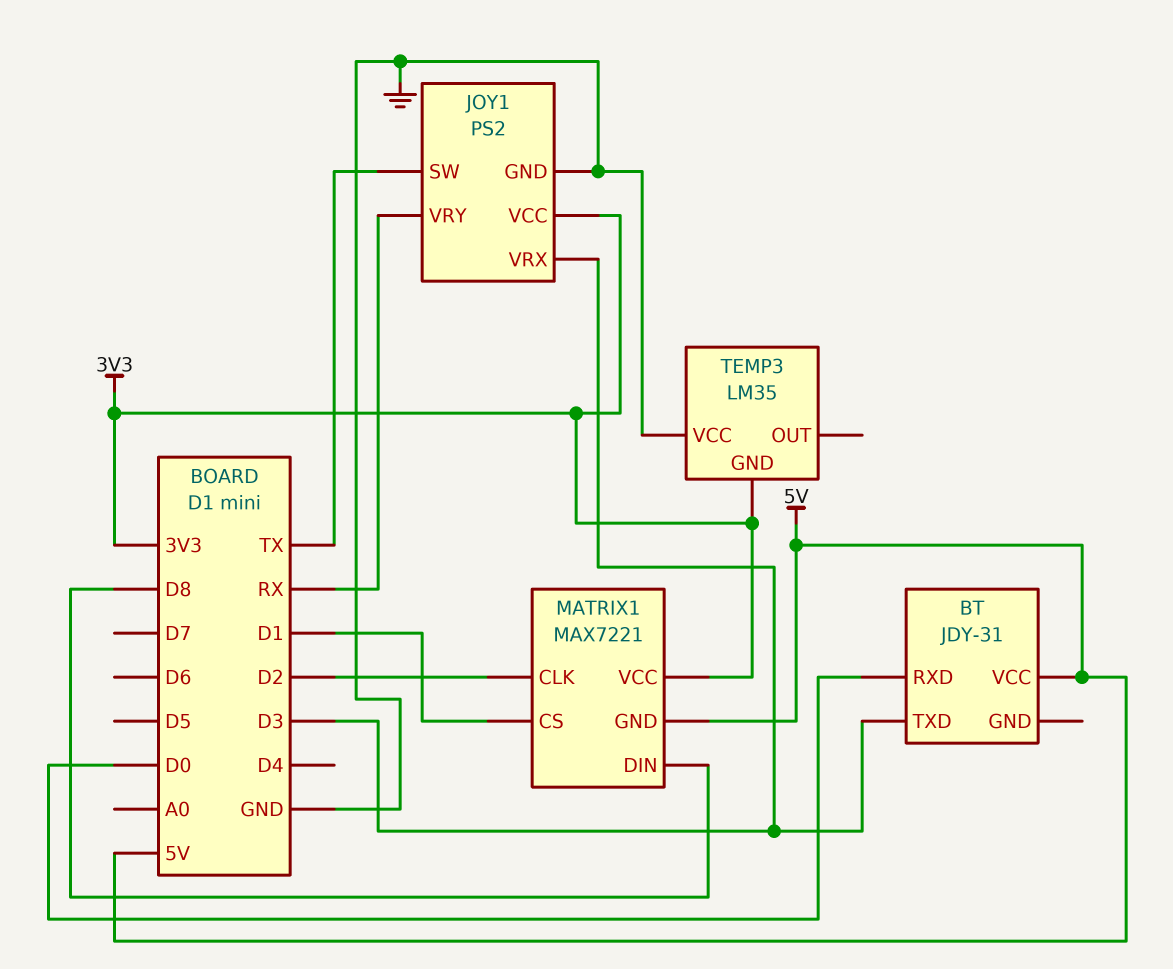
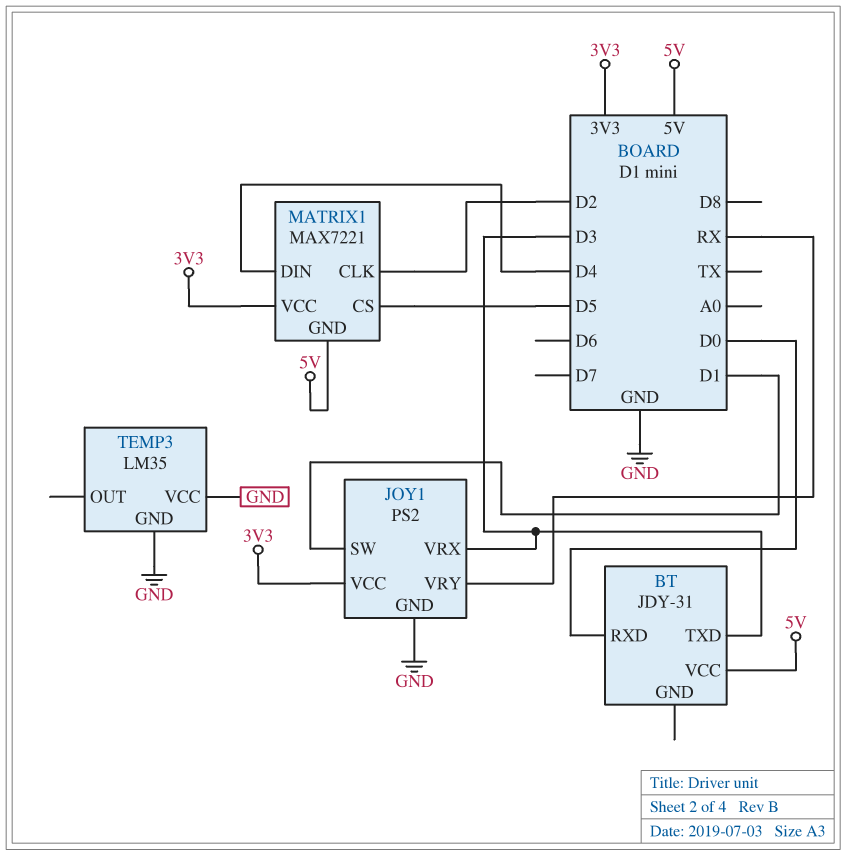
JOY1 pin SW: TX -> D1
MATRIX1 pin CS: D1 -> D5
MATRIX1 pin DIN: D8 -> D4
TEMP3 pin GND: 3V3 -> GND

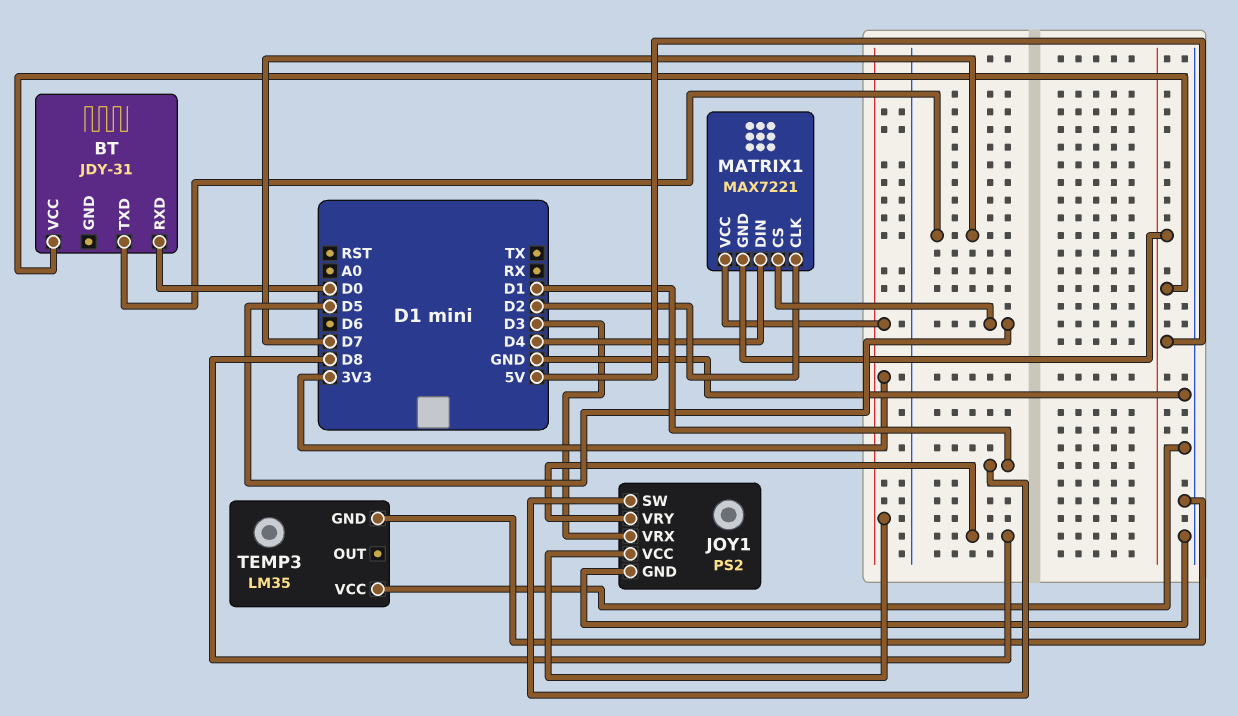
BT pin TXD: D3 -> D7
JOY1 pin VRY: RX -> D8

